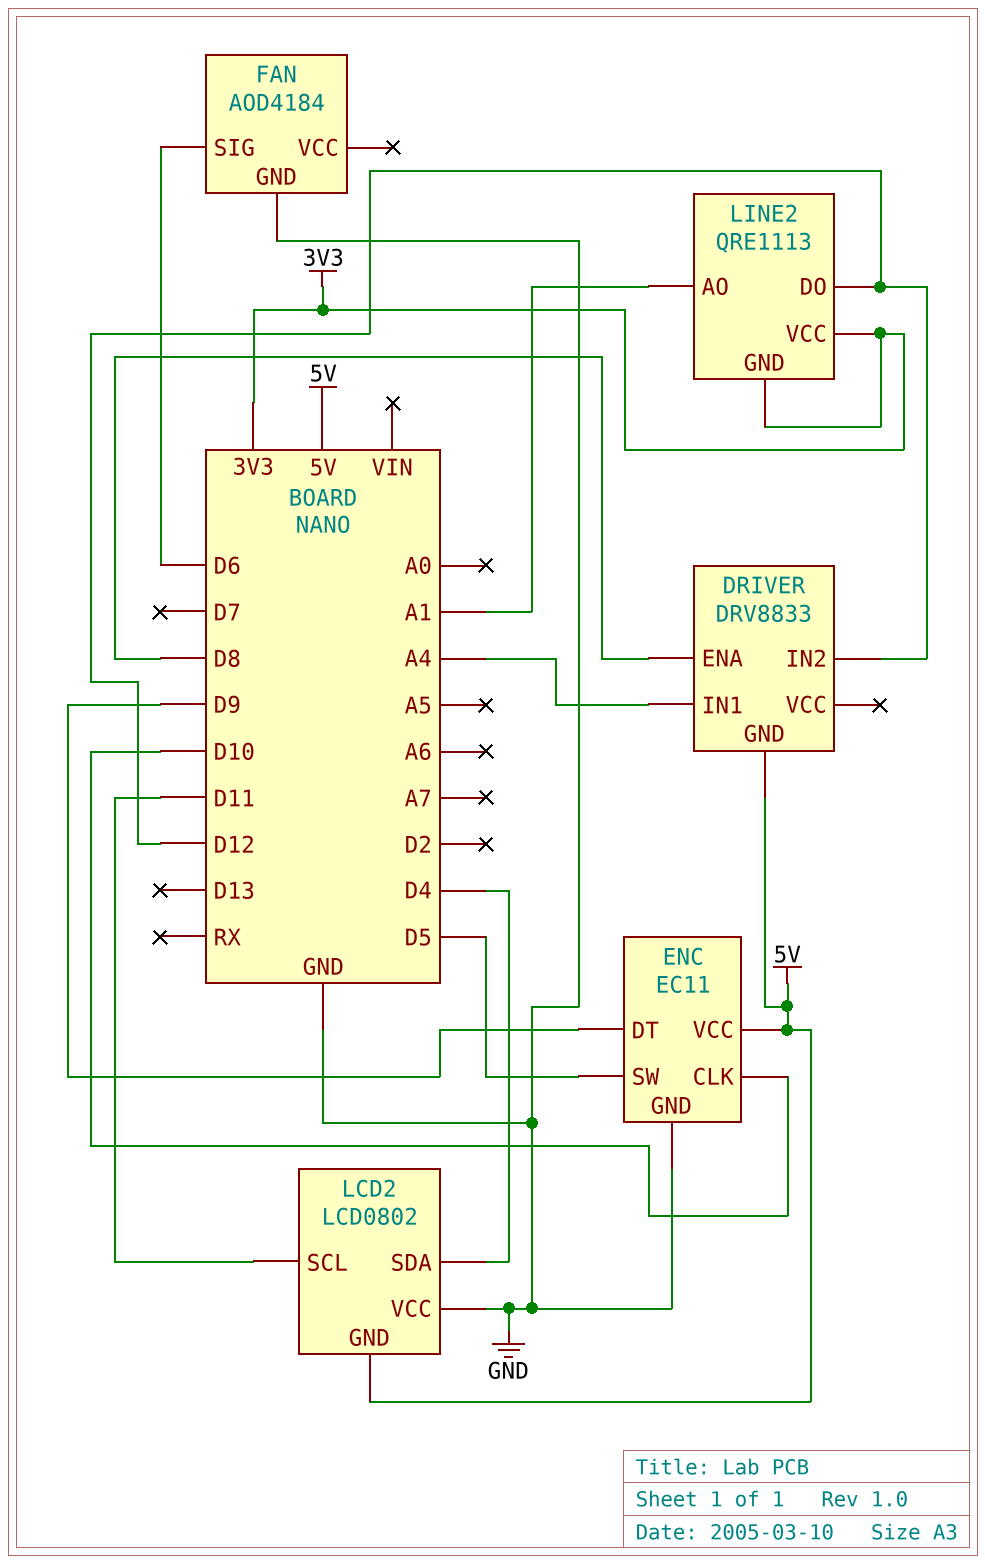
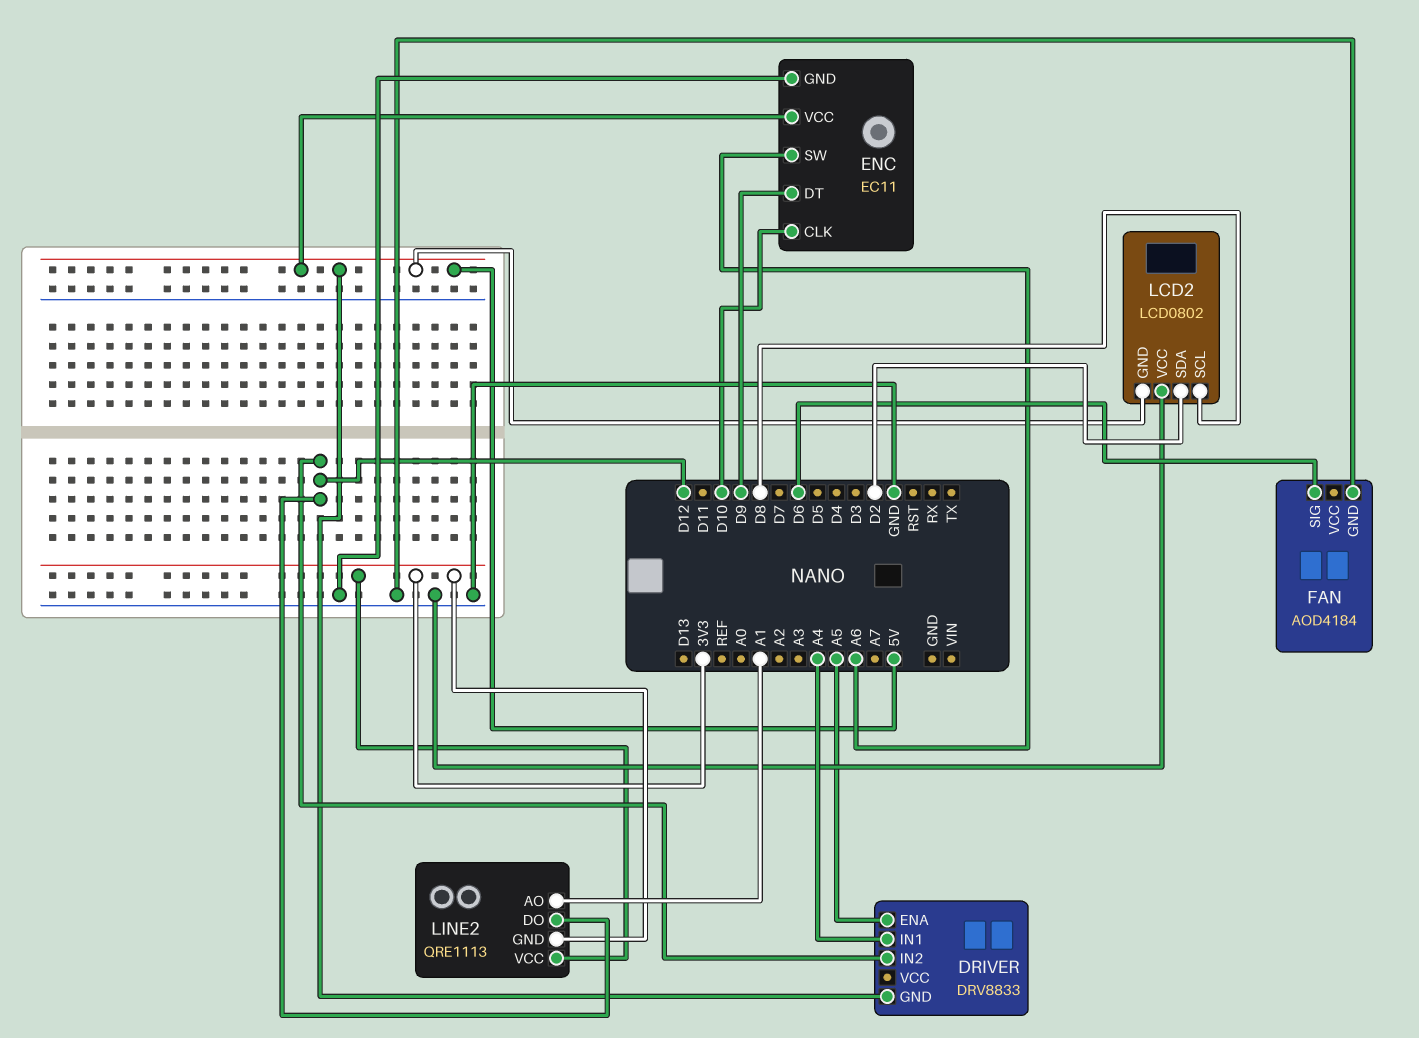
DRIVER pin ENA: D8 -> A5
ENC pin SW: D5 -> A6
LCD2 pin SCL: D11 -> D8
LCD2 pin SDA: D4 -> D2

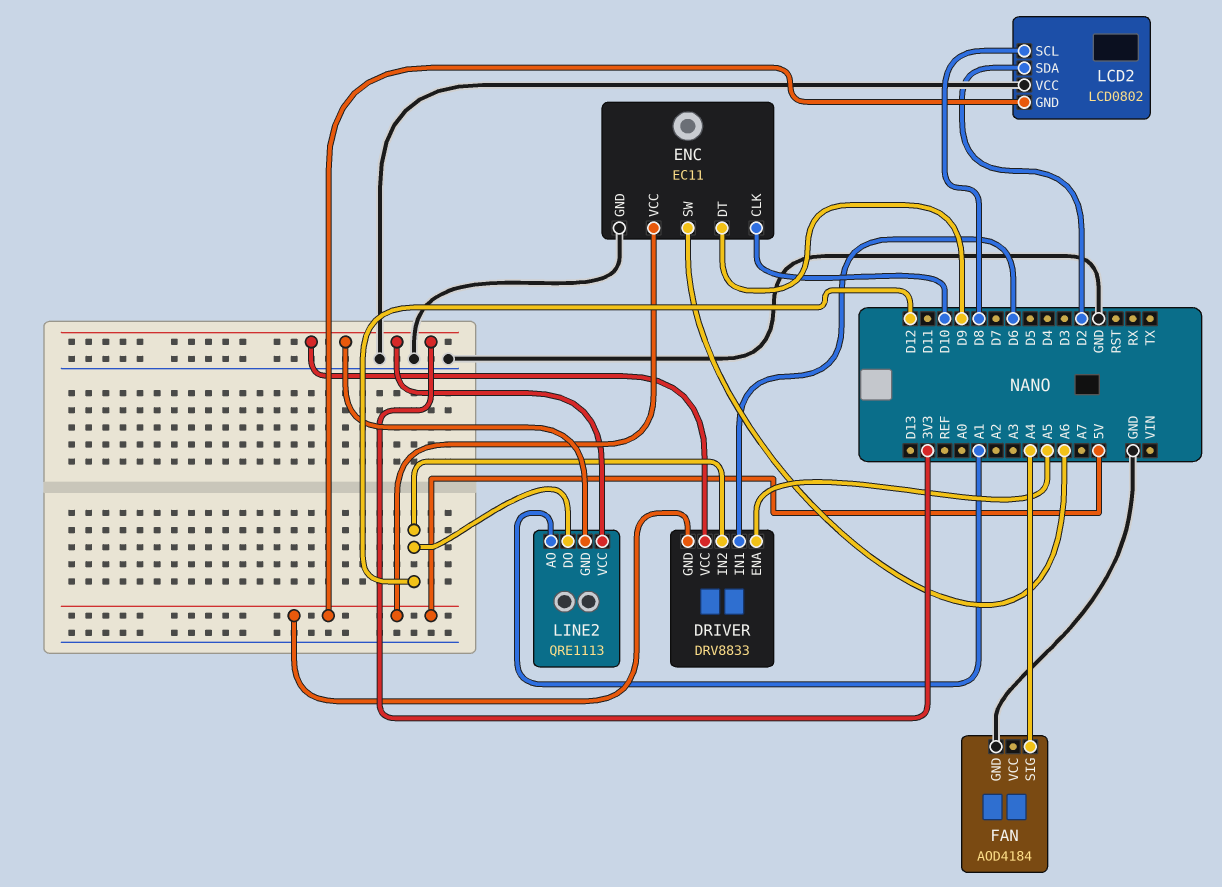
DRIVER pin IN1: A4 -> D6
DRIVER pin VCC: none -> 3V3
FAN pin SIG: D6 -> A4

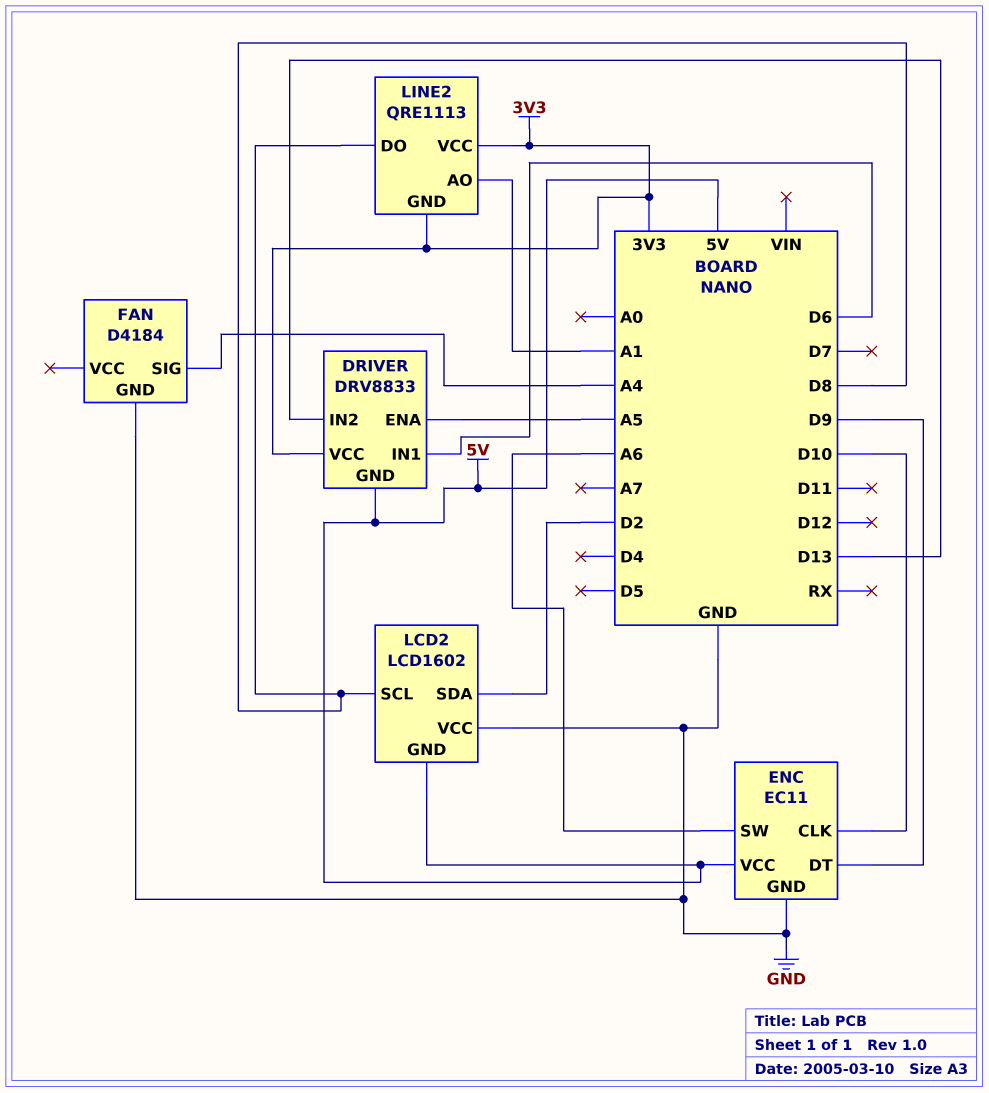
DRIVER pin IN2: D12 -> D13
FAN: AOD4184 -> D4184
LCD2: LCD0802 -> LCD1602
LINE2 pin DO: D12 -> D8

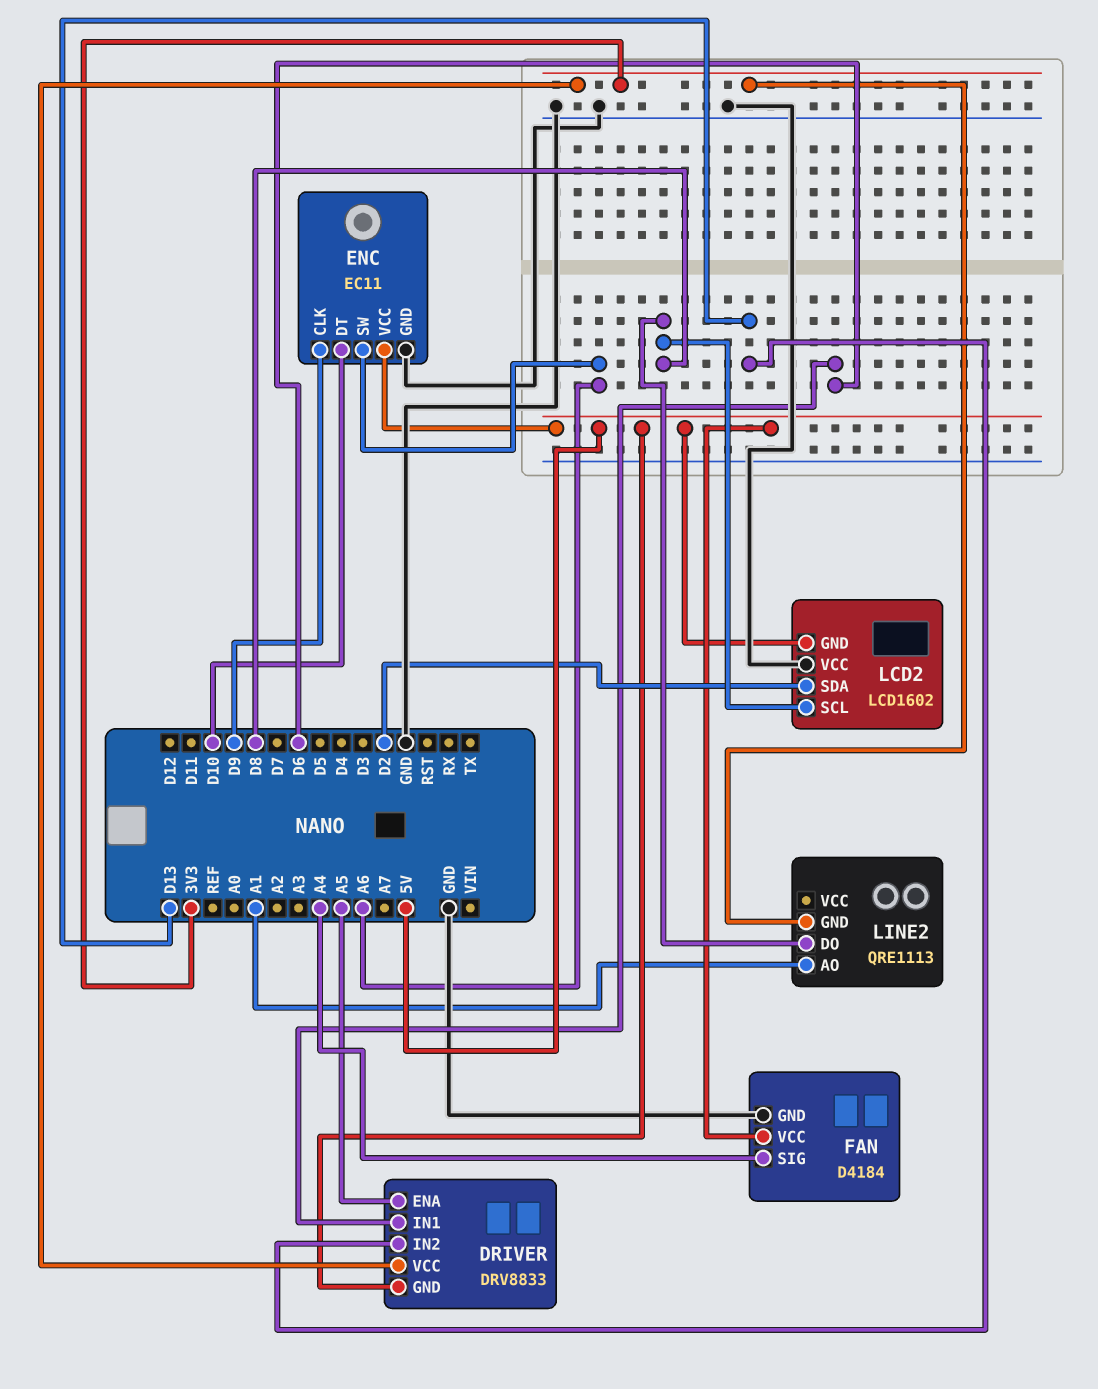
ENC pin CLK: D10 -> D9
ENC pin DT: D9 -> D10
FAN pin VCC: none -> 5V
LINE2 pin VCC: 3V3 -> none

